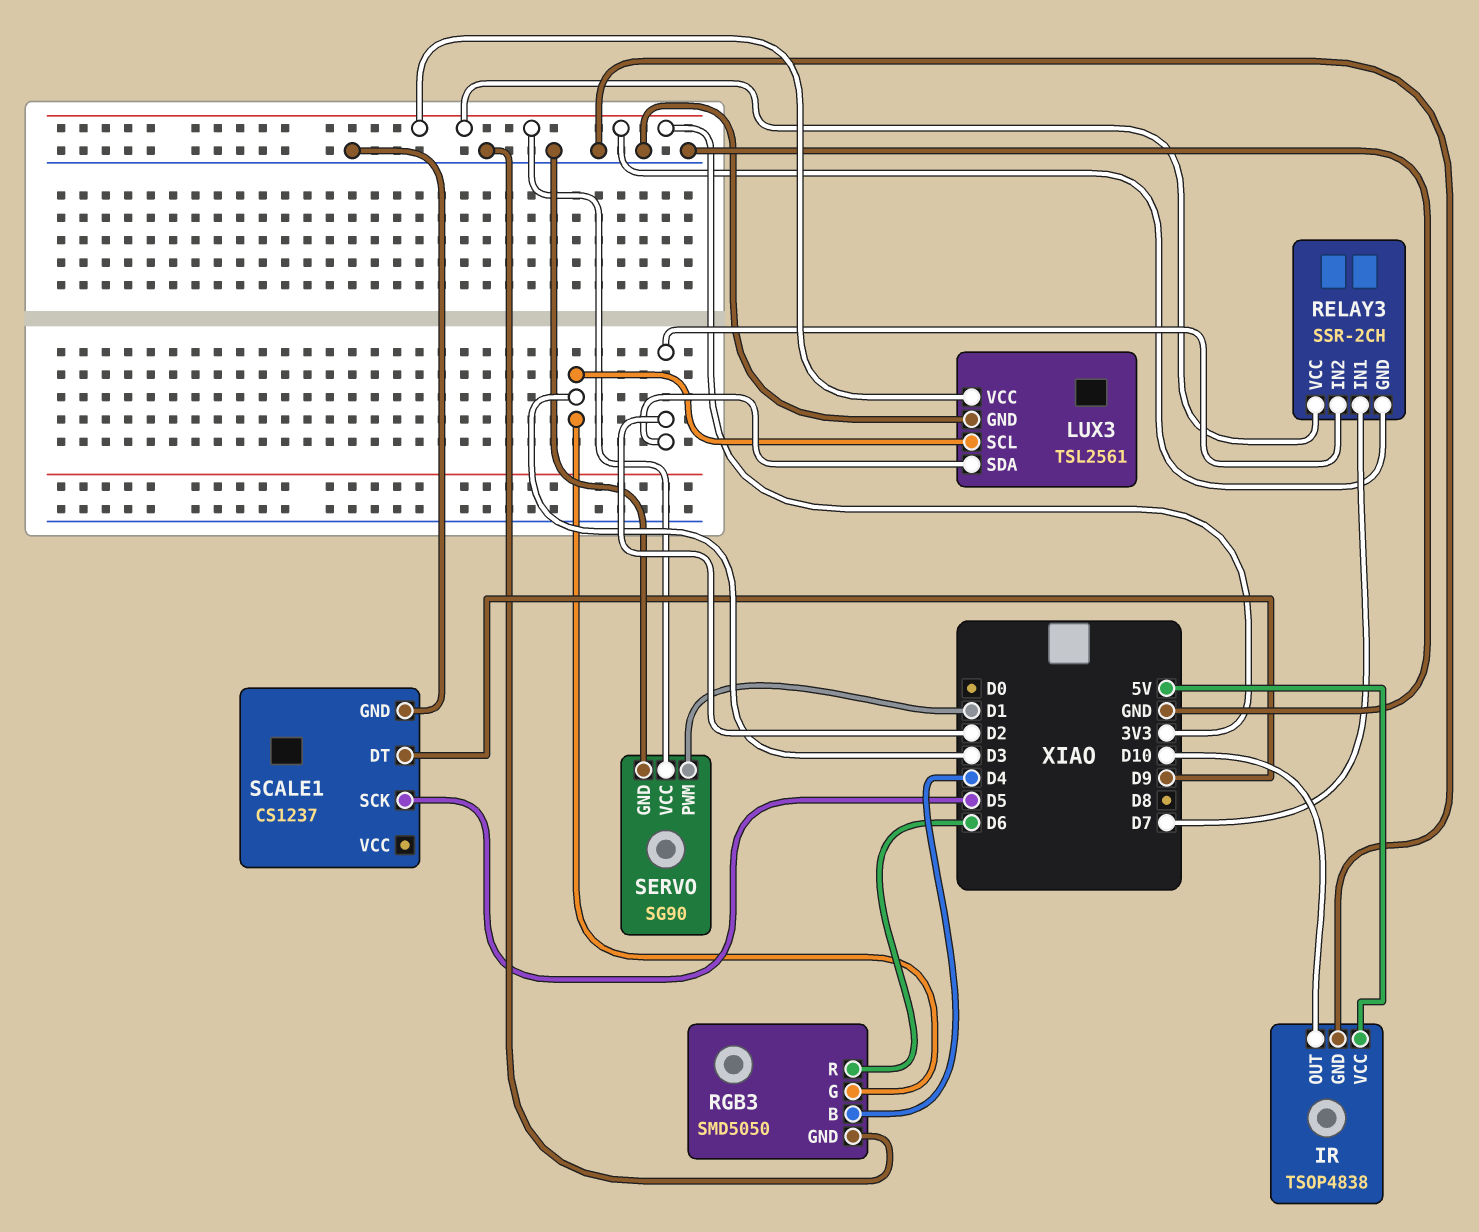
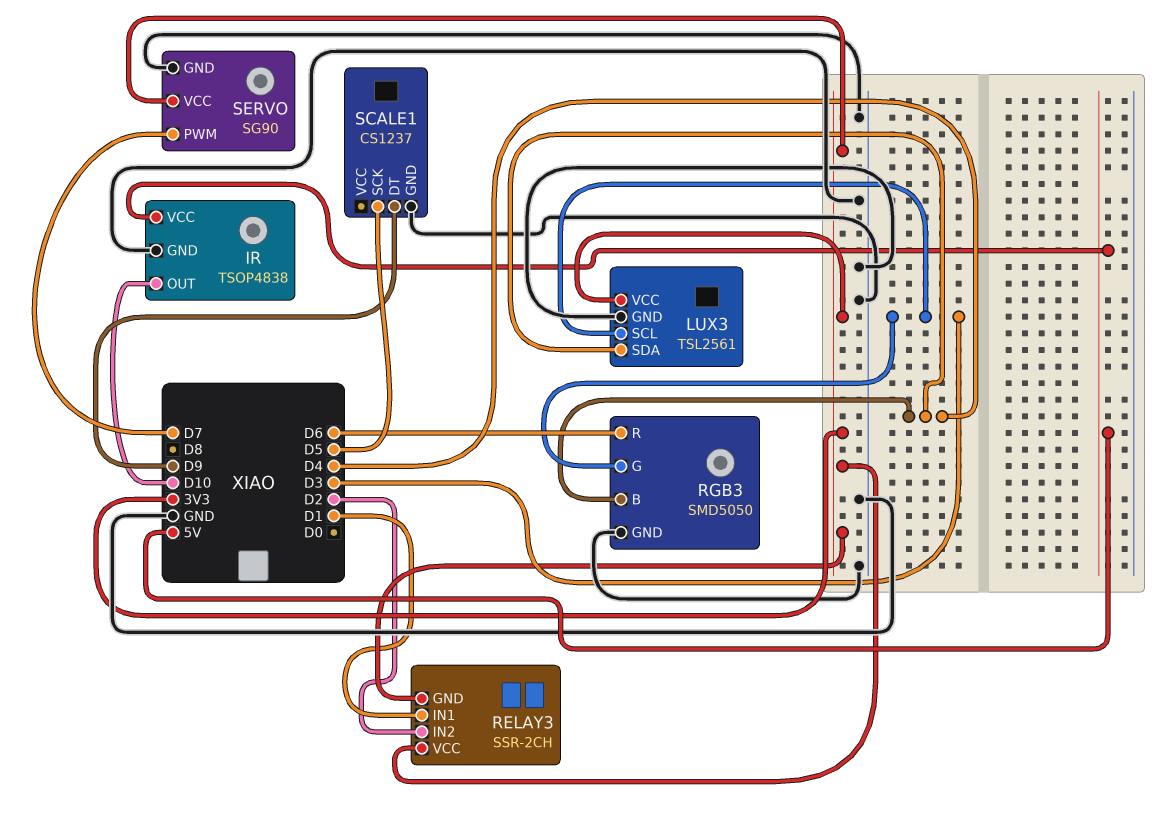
LUX3 pin SDA: D2 -> D4
RELAY3 pin IN1: D7 -> D1
SERVO pin PWM: D1 -> D7

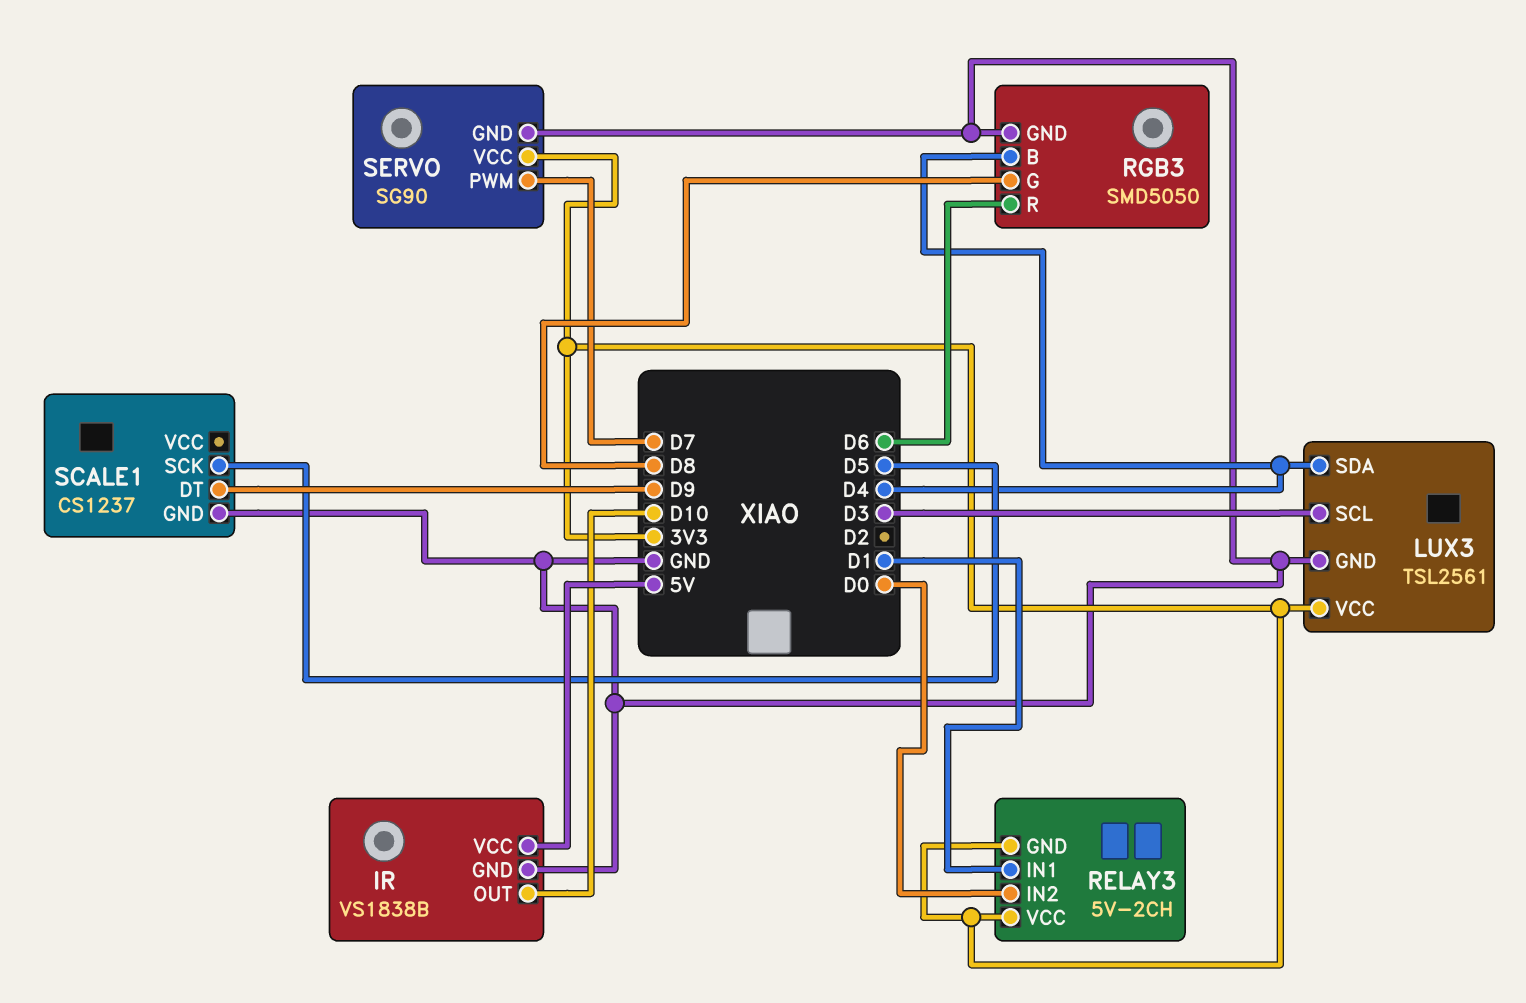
IR: TSOP4838 -> VS1838B
RELAY3: SSR-2CH -> 5V-2CH
RELAY3 pin IN2: D2 -> D0
RGB3 pin G: D3 -> D8

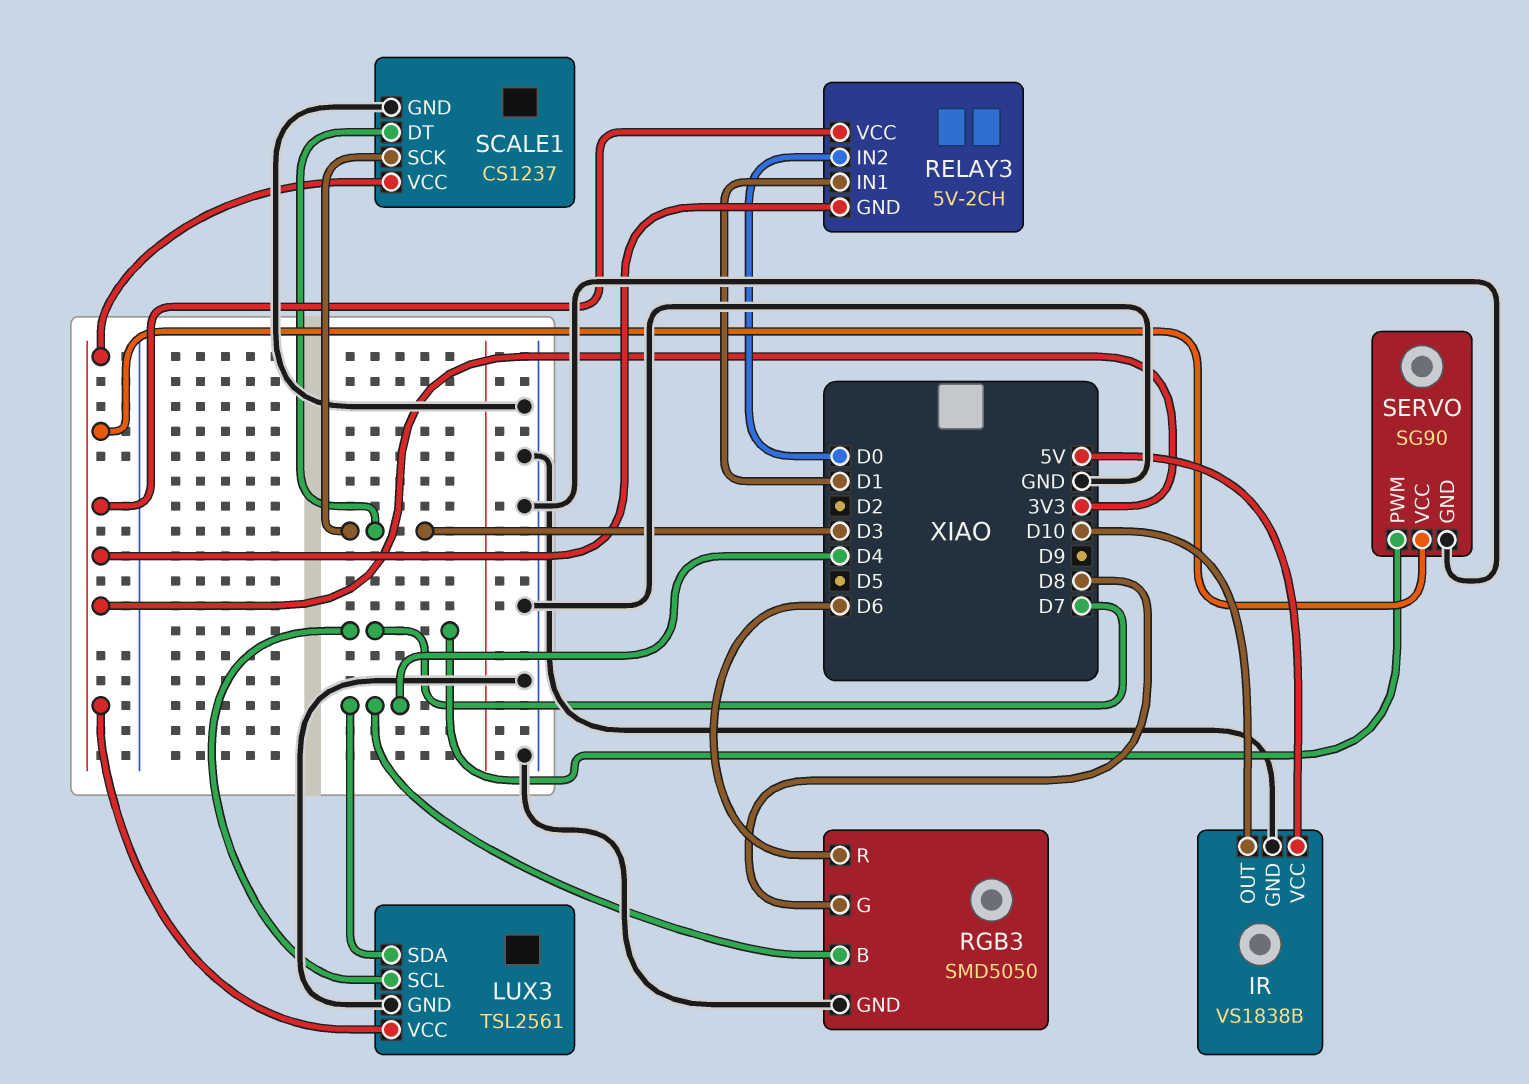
LUX3 pin SCL: D3 -> D7
SCALE1 pin DT: D9 -> D3
SCALE1 pin SCK: D5 -> D3
SCALE1 pin VCC: none -> 3V3

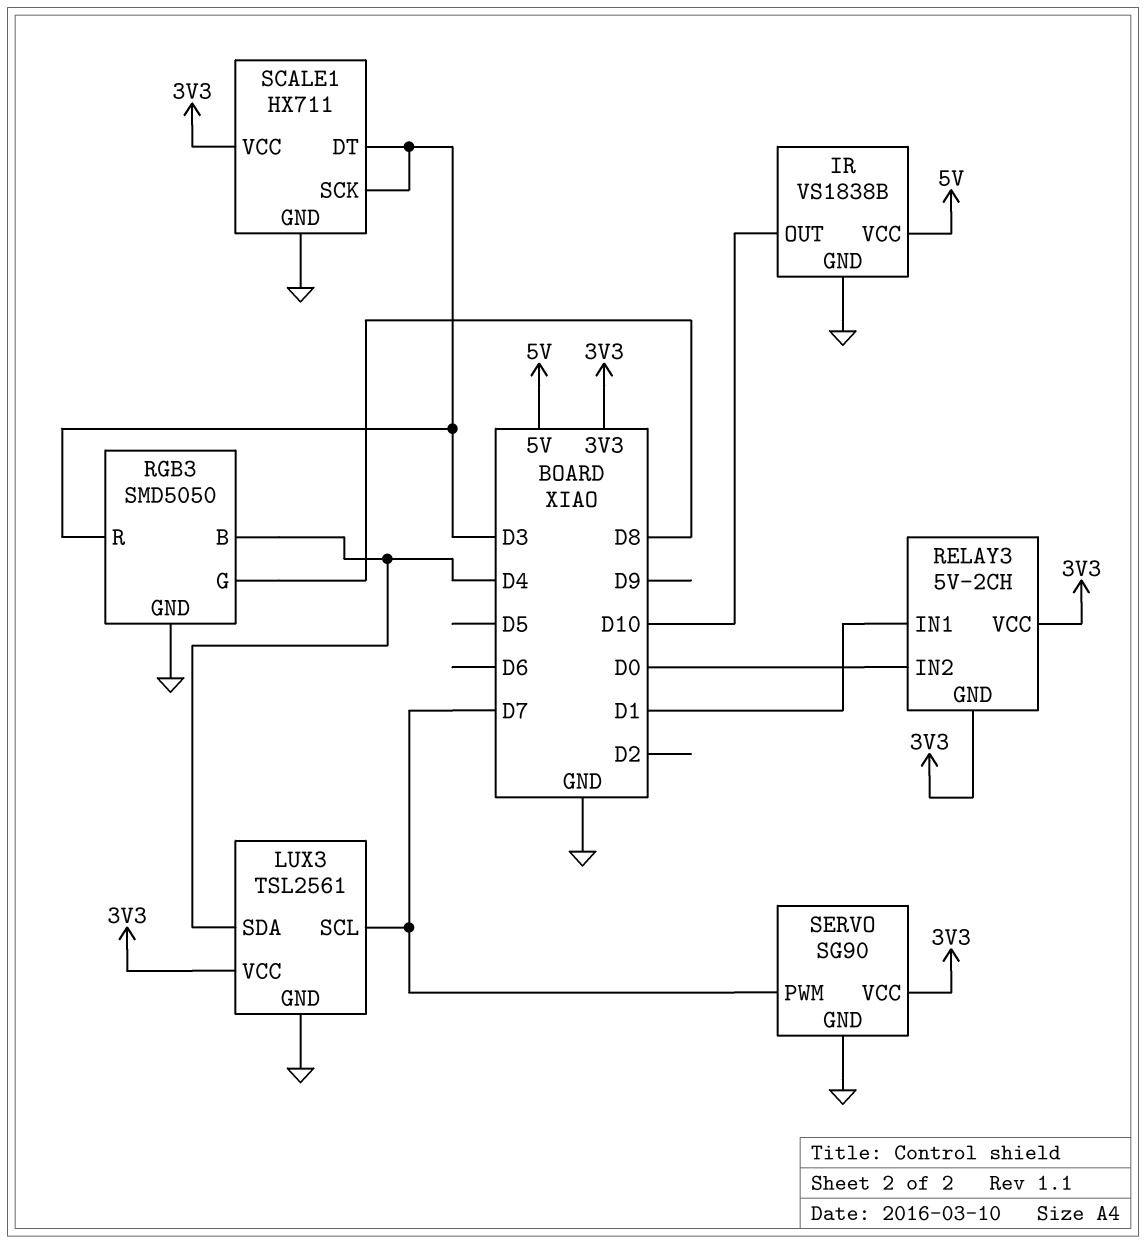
RGB3 pin R: D6 -> D3
SCALE1: CS1237 -> HX711

